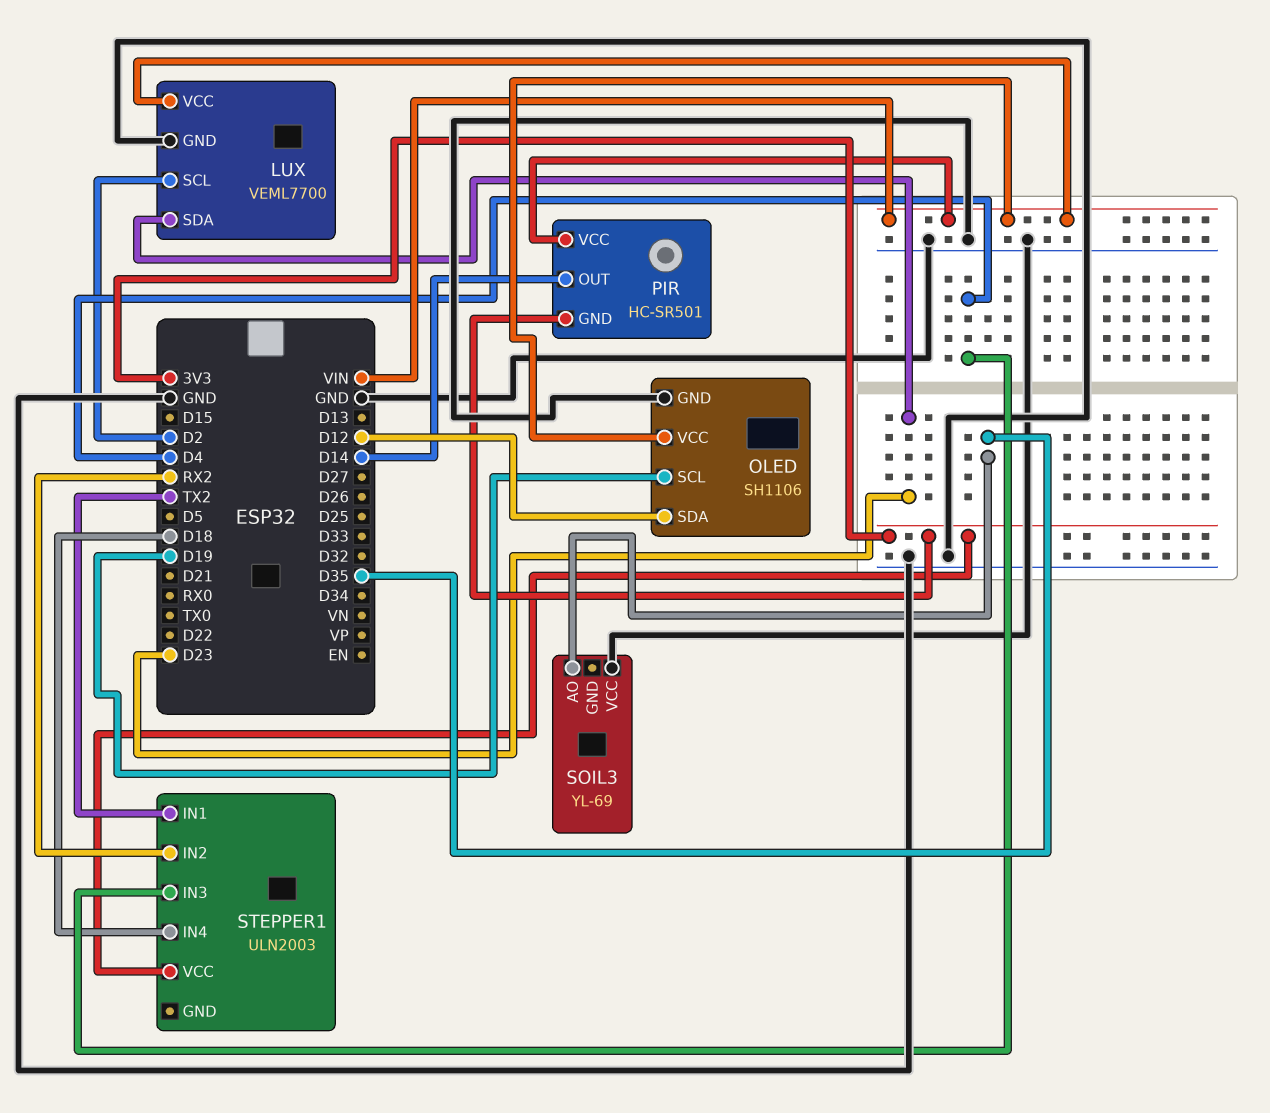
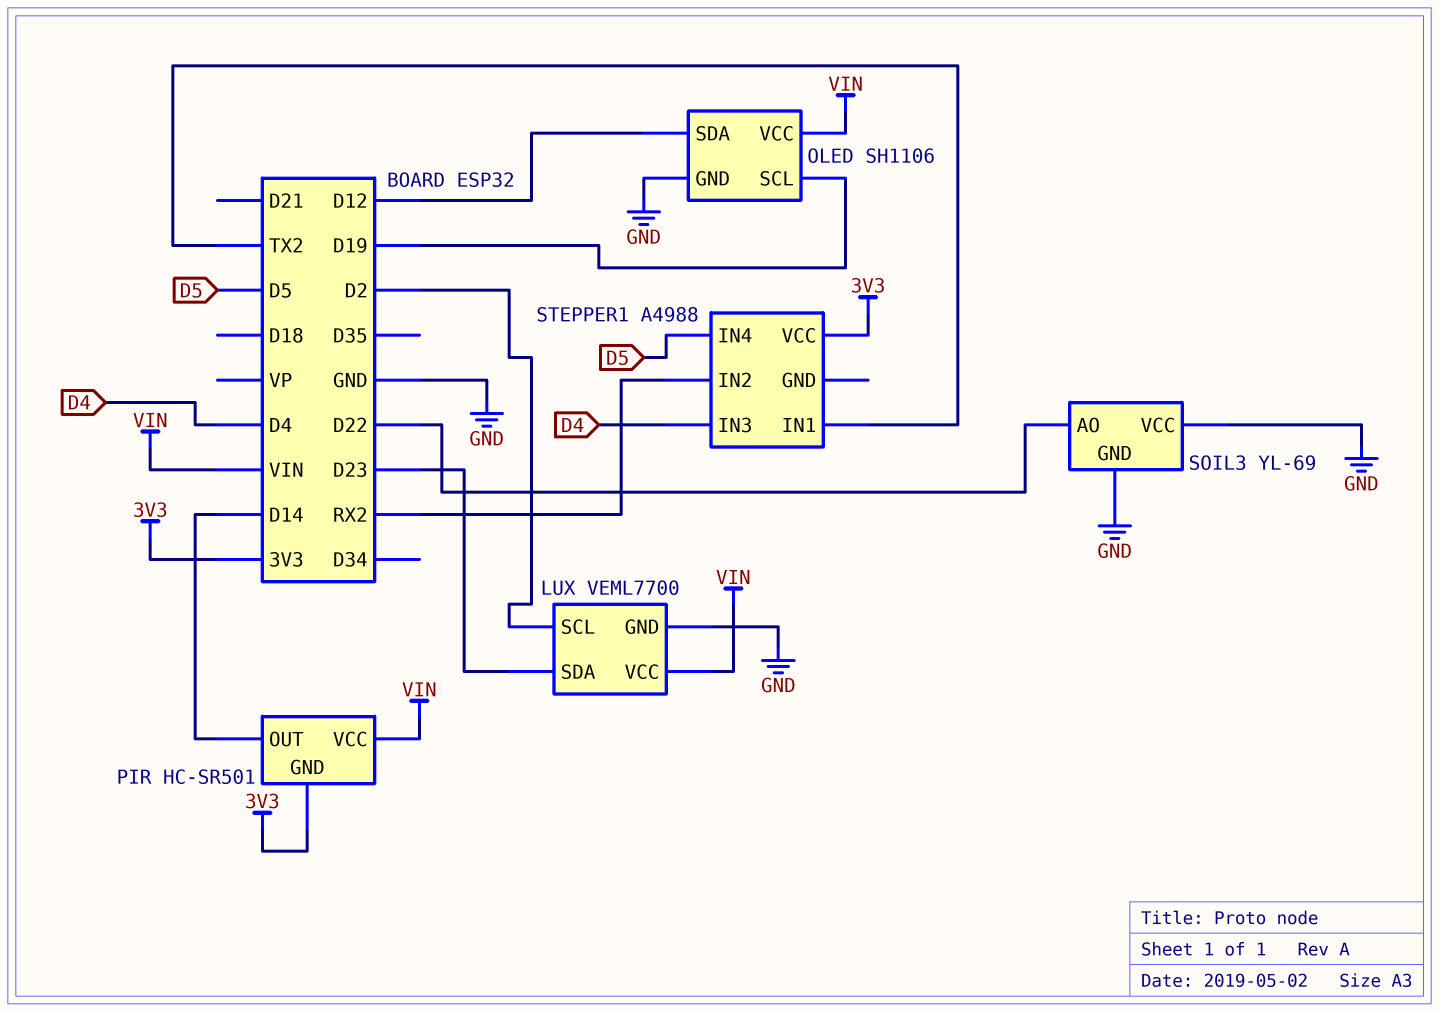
SOIL3 pin AO: D35 -> D22
SOIL3 pin GND: none -> GND
STEPPER1: ULN2003 -> A4988
STEPPER1 pin IN4: D18 -> D5

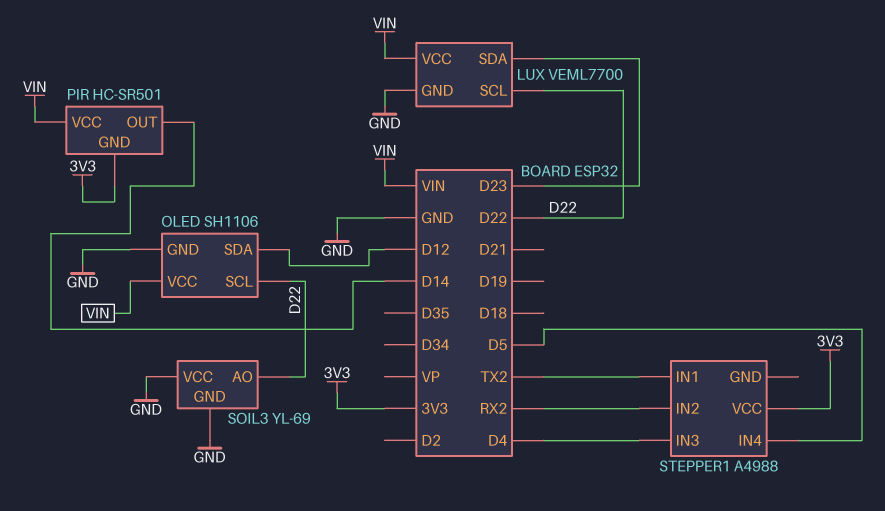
LUX pin SCL: D2 -> D22
OLED pin SCL: D19 -> D22

